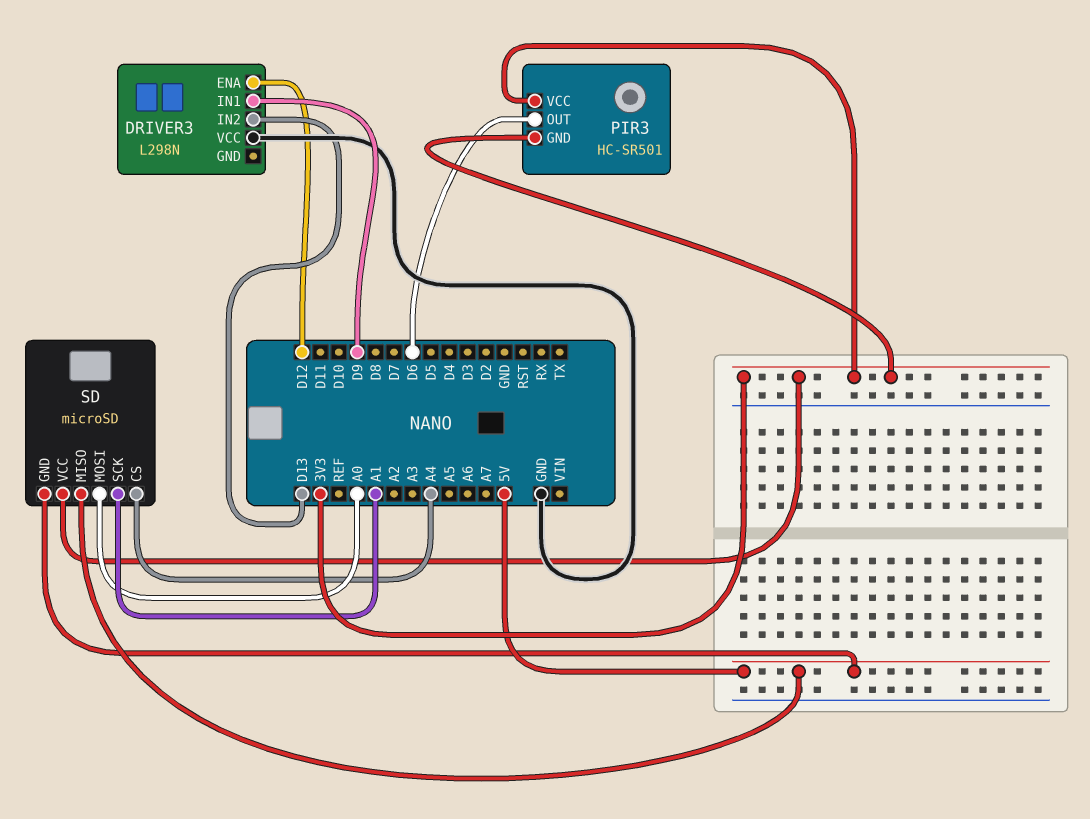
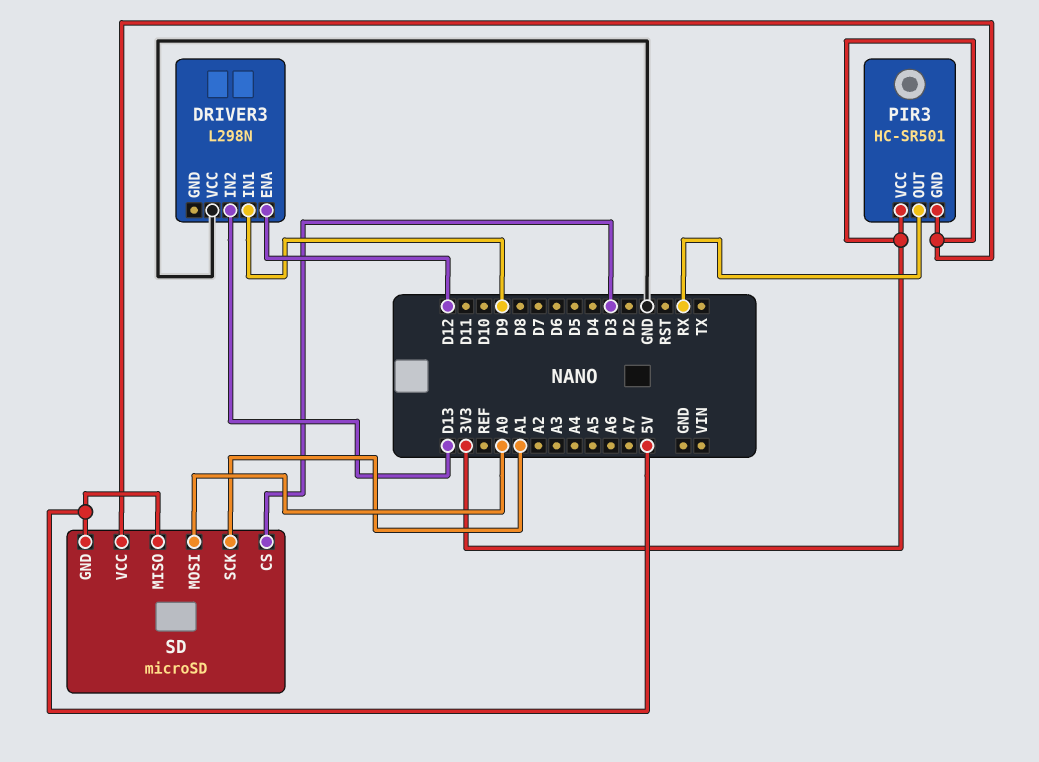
PIR3 pin OUT: D6 -> RX
SD pin CS: A4 -> D3

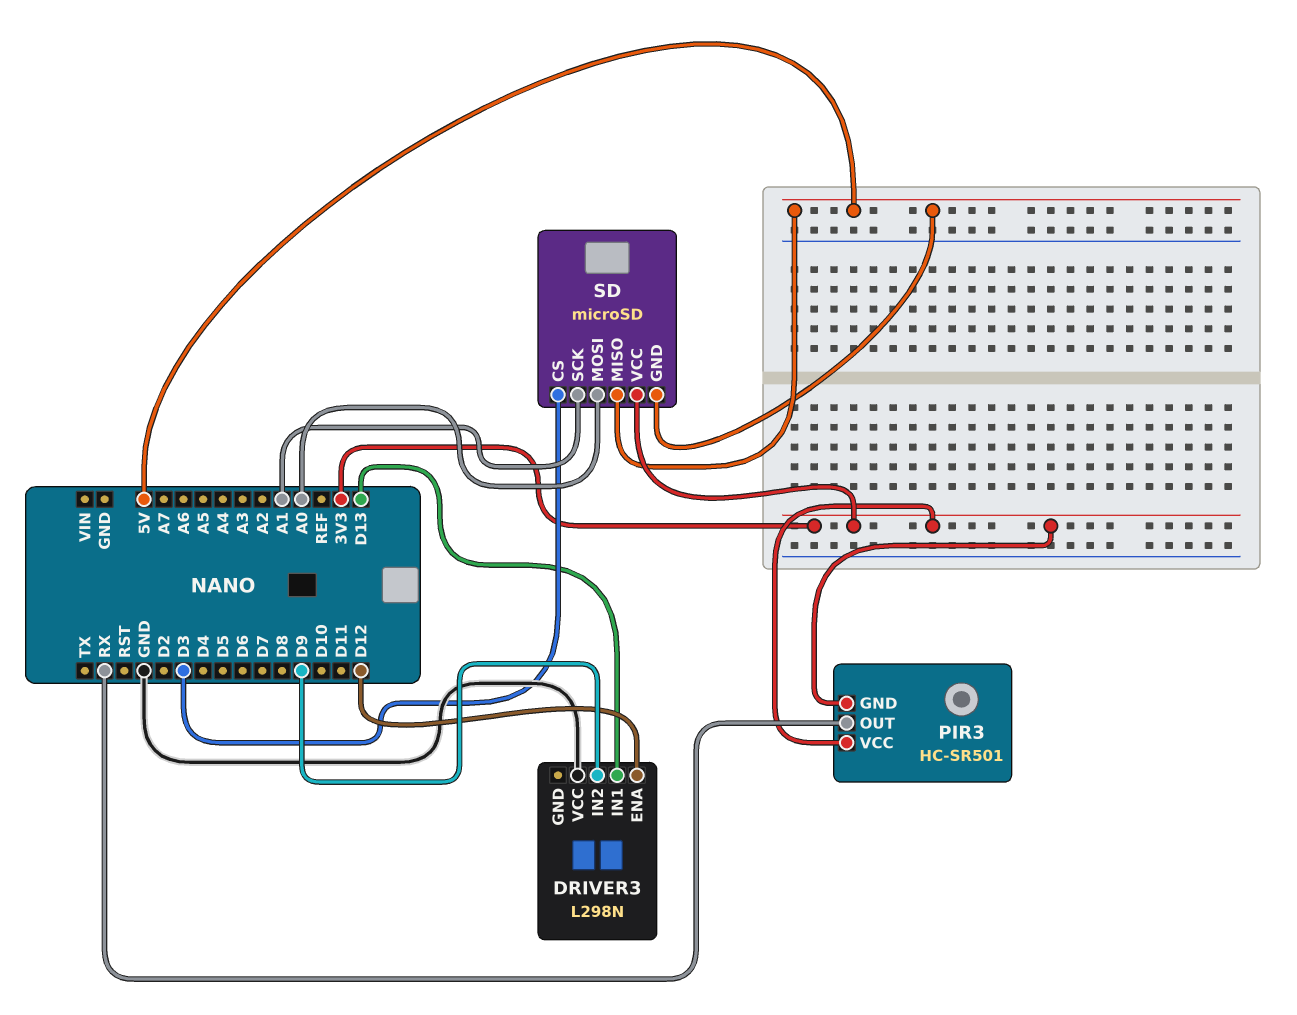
DRIVER3 pin IN1: D9 -> D13
DRIVER3 pin IN2: D13 -> D9

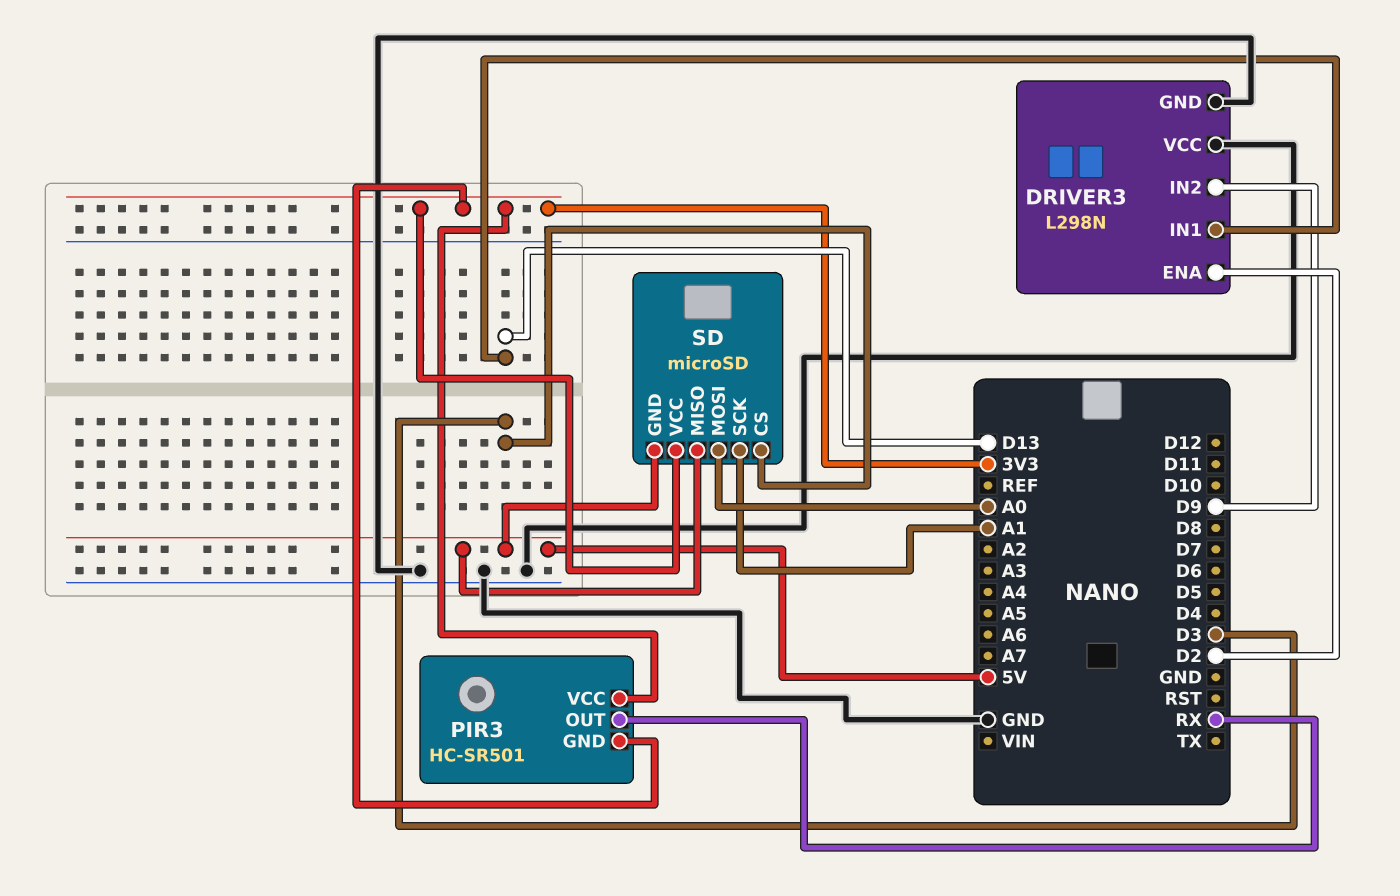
DRIVER3 pin ENA: D12 -> D2
DRIVER3 pin GND: none -> GND

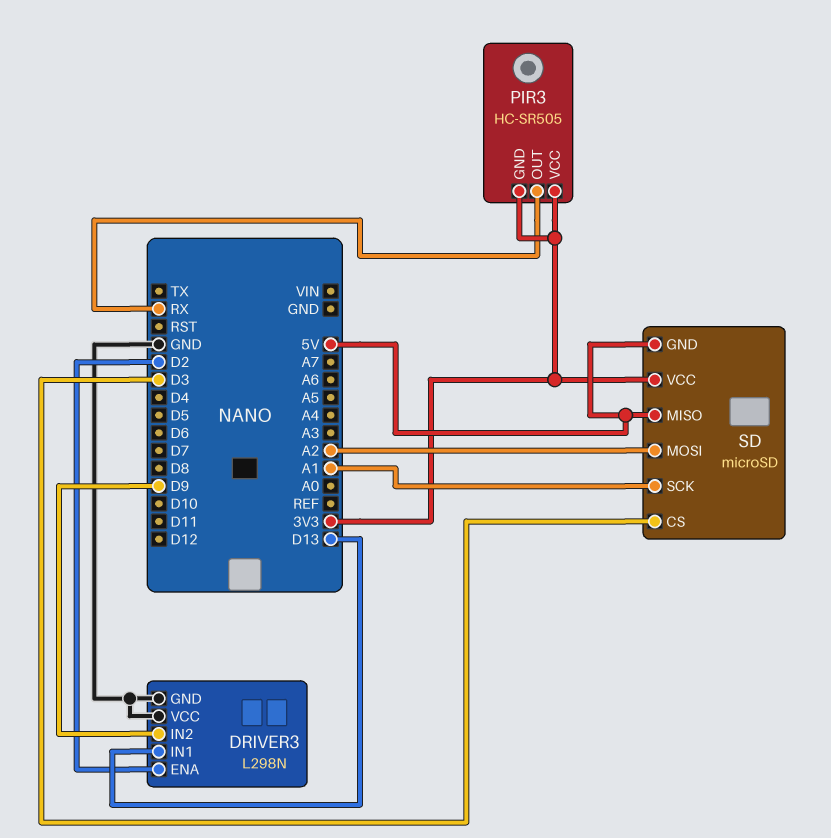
PIR3: HC-SR501 -> HC-SR505
SD pin MOSI: A0 -> A2

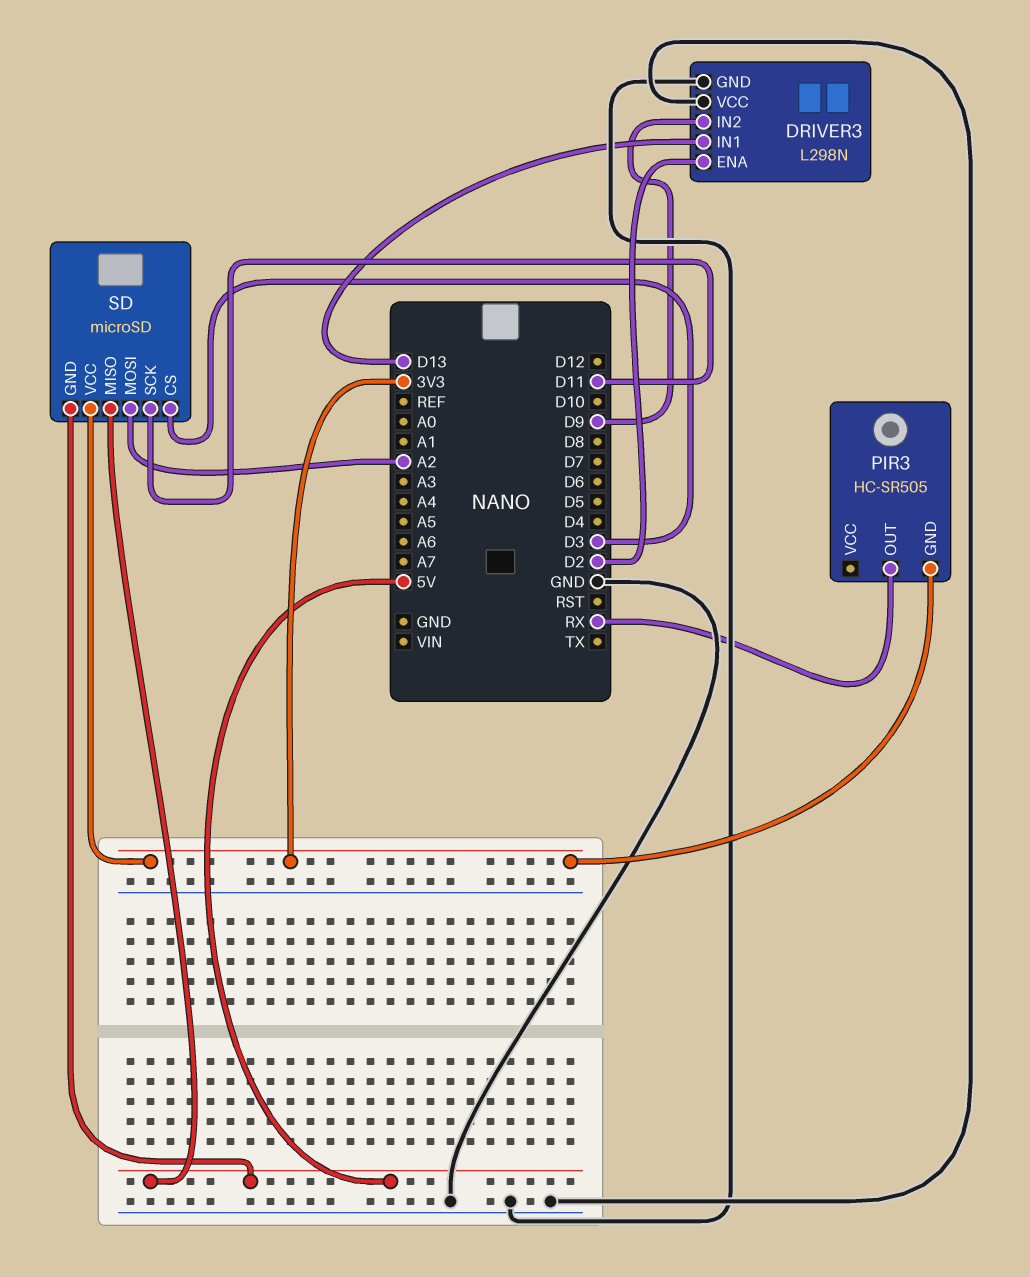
PIR3 pin VCC: 3V3 -> none
SD pin SCK: A1 -> D11

